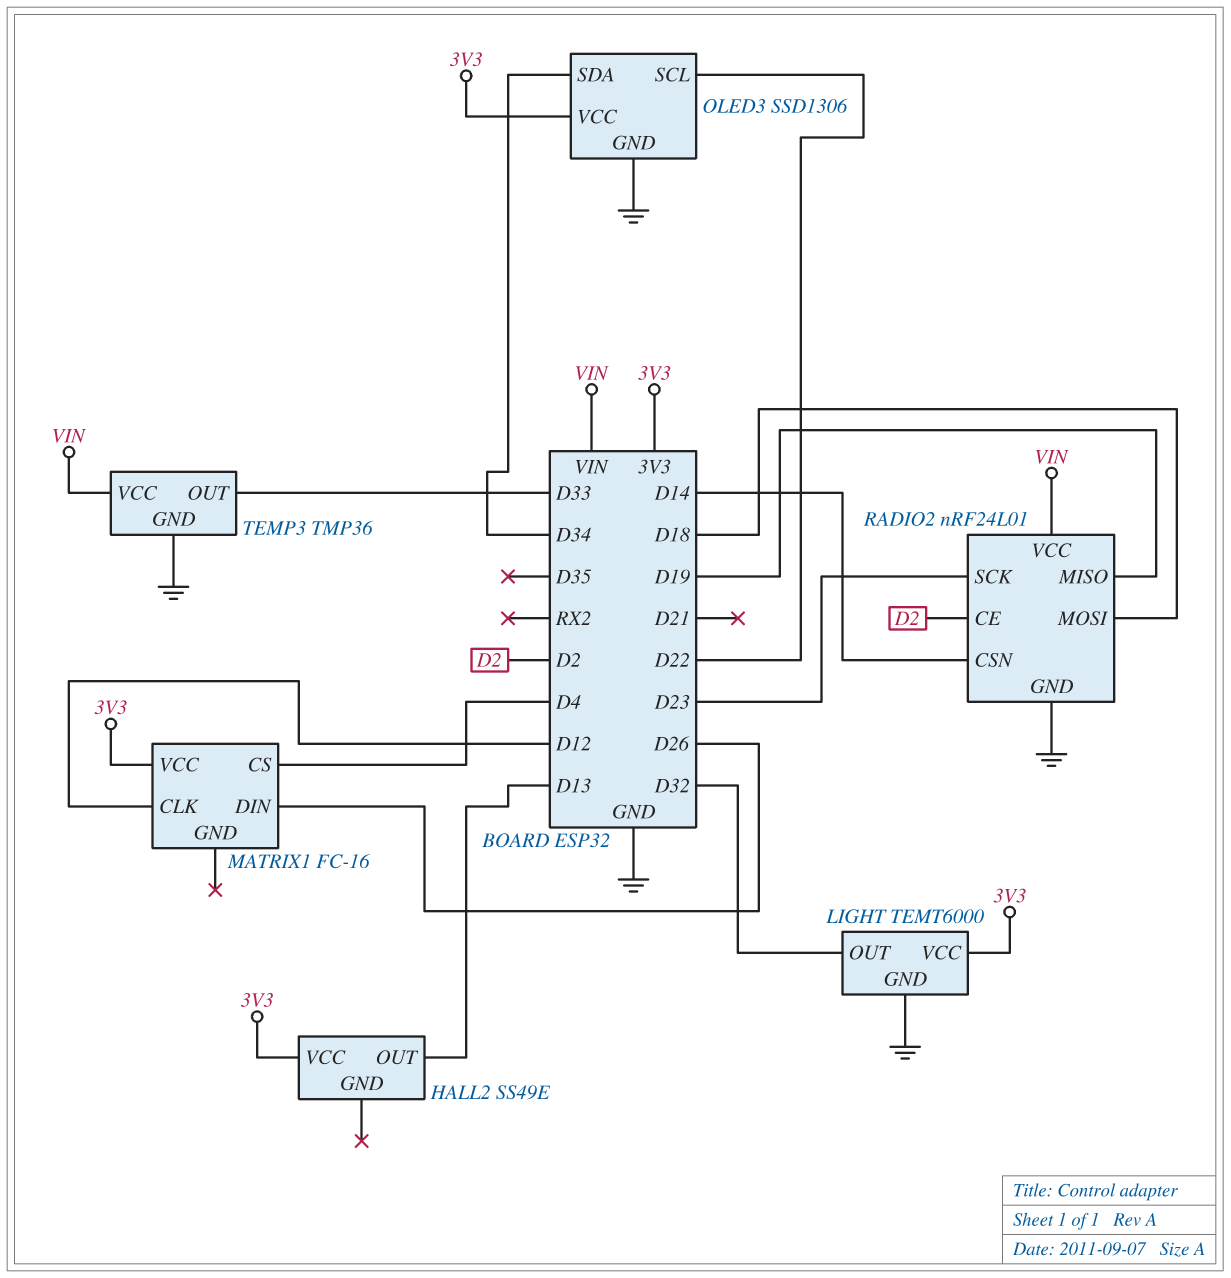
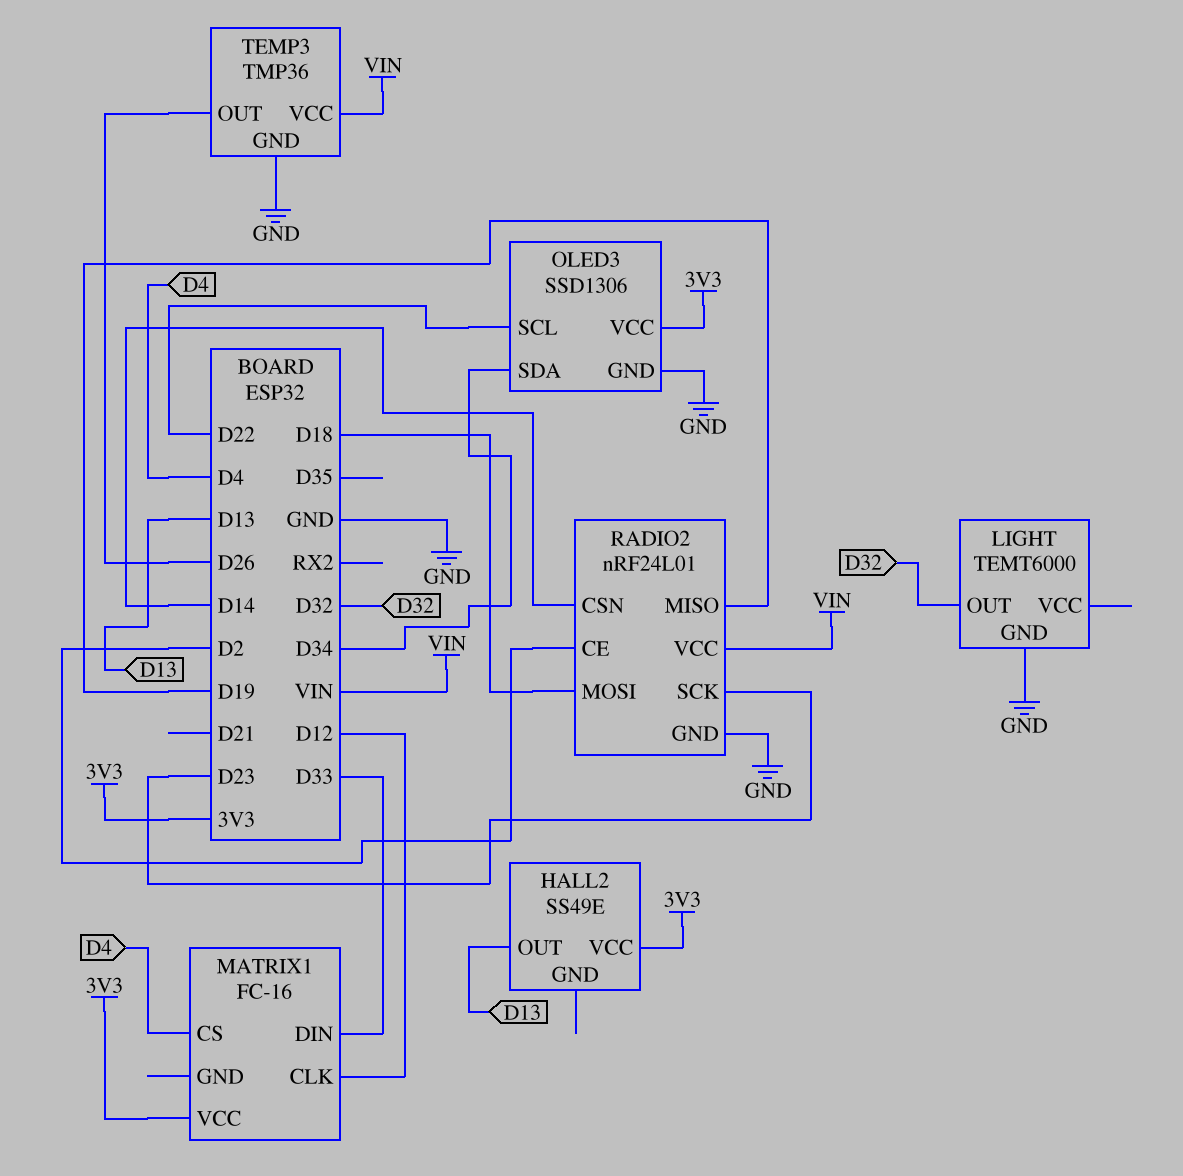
LIGHT pin VCC: 3V3 -> none
MATRIX1 pin DIN: D26 -> D33
TEMP3 pin OUT: D33 -> D26

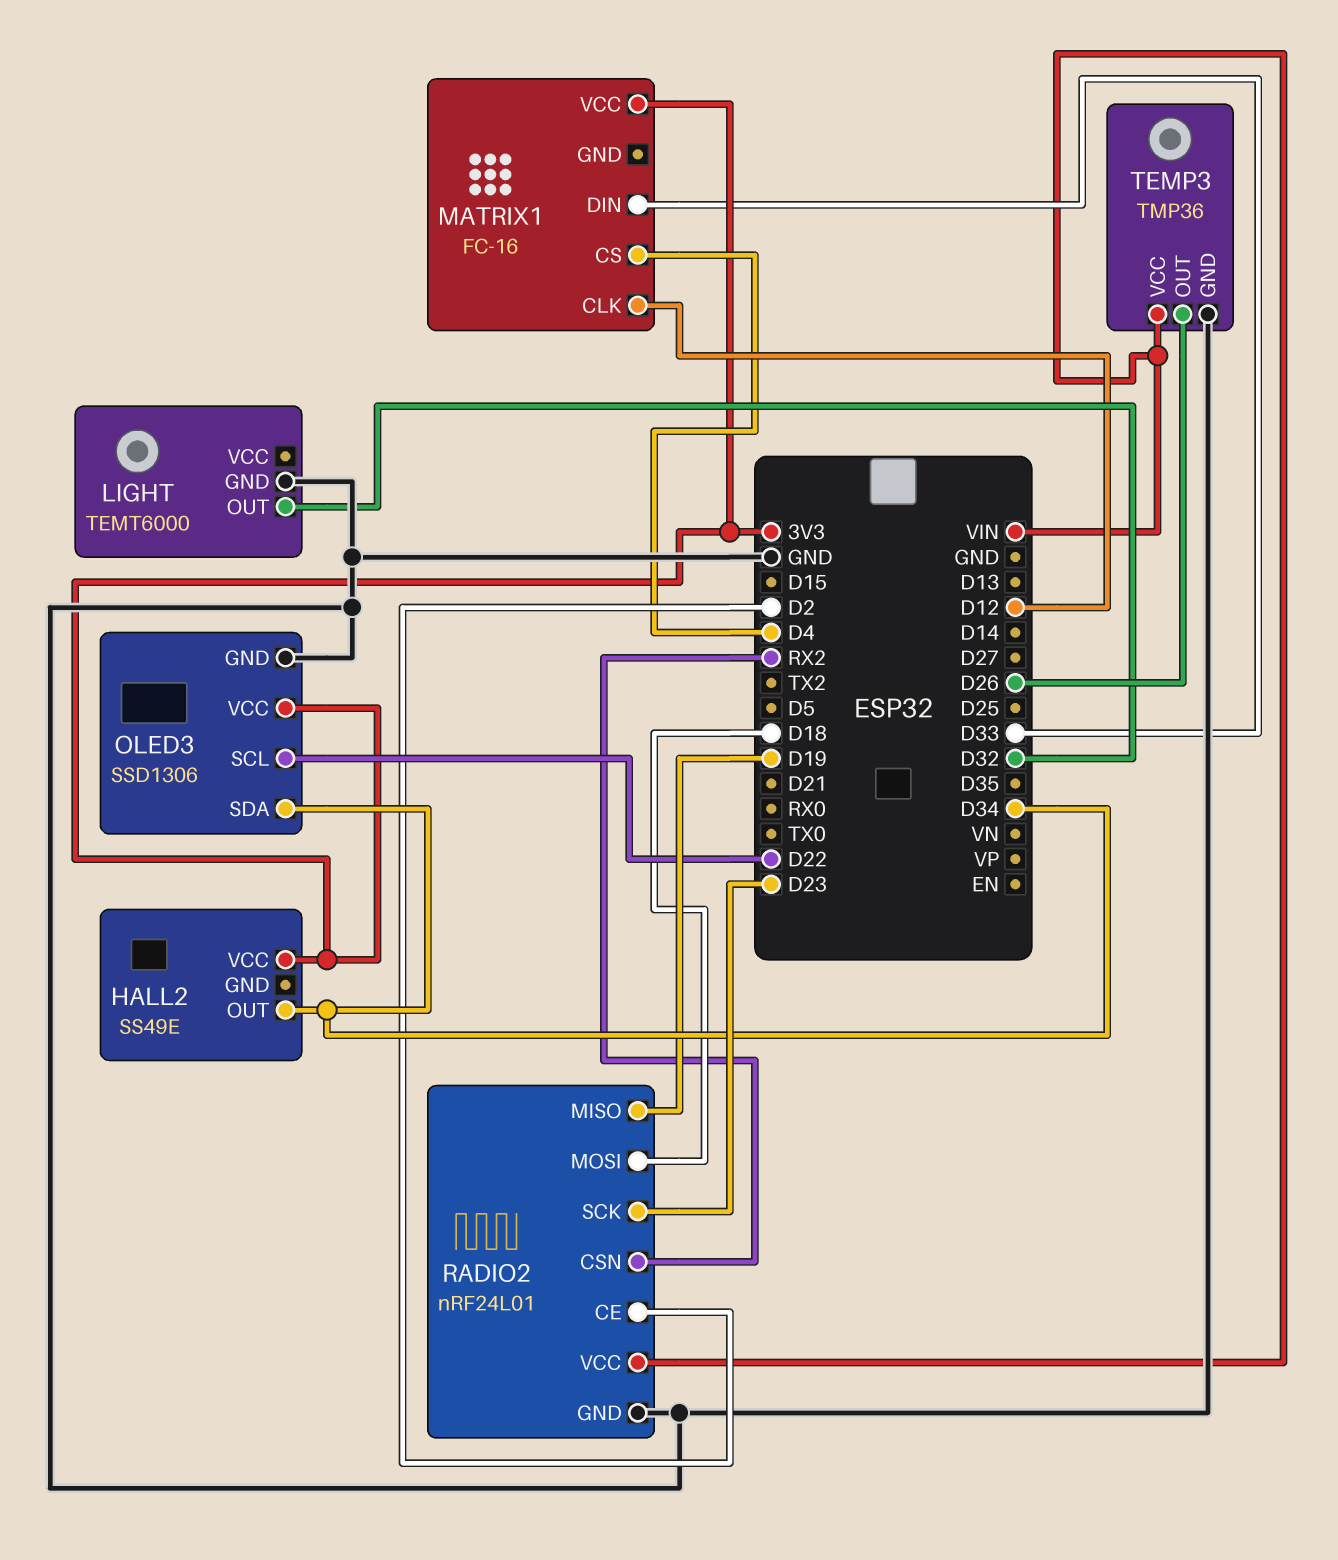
HALL2 pin OUT: D13 -> D34
RADIO2 pin CSN: D14 -> RX2

